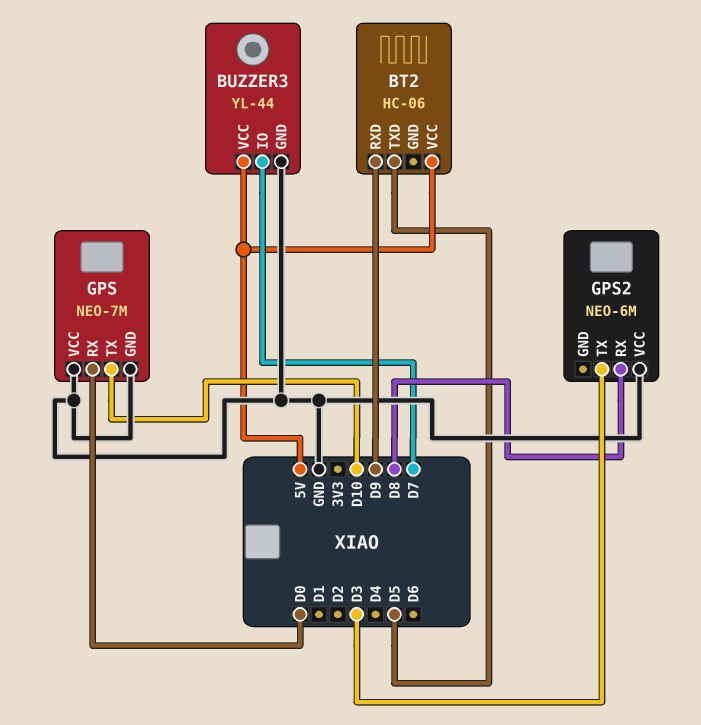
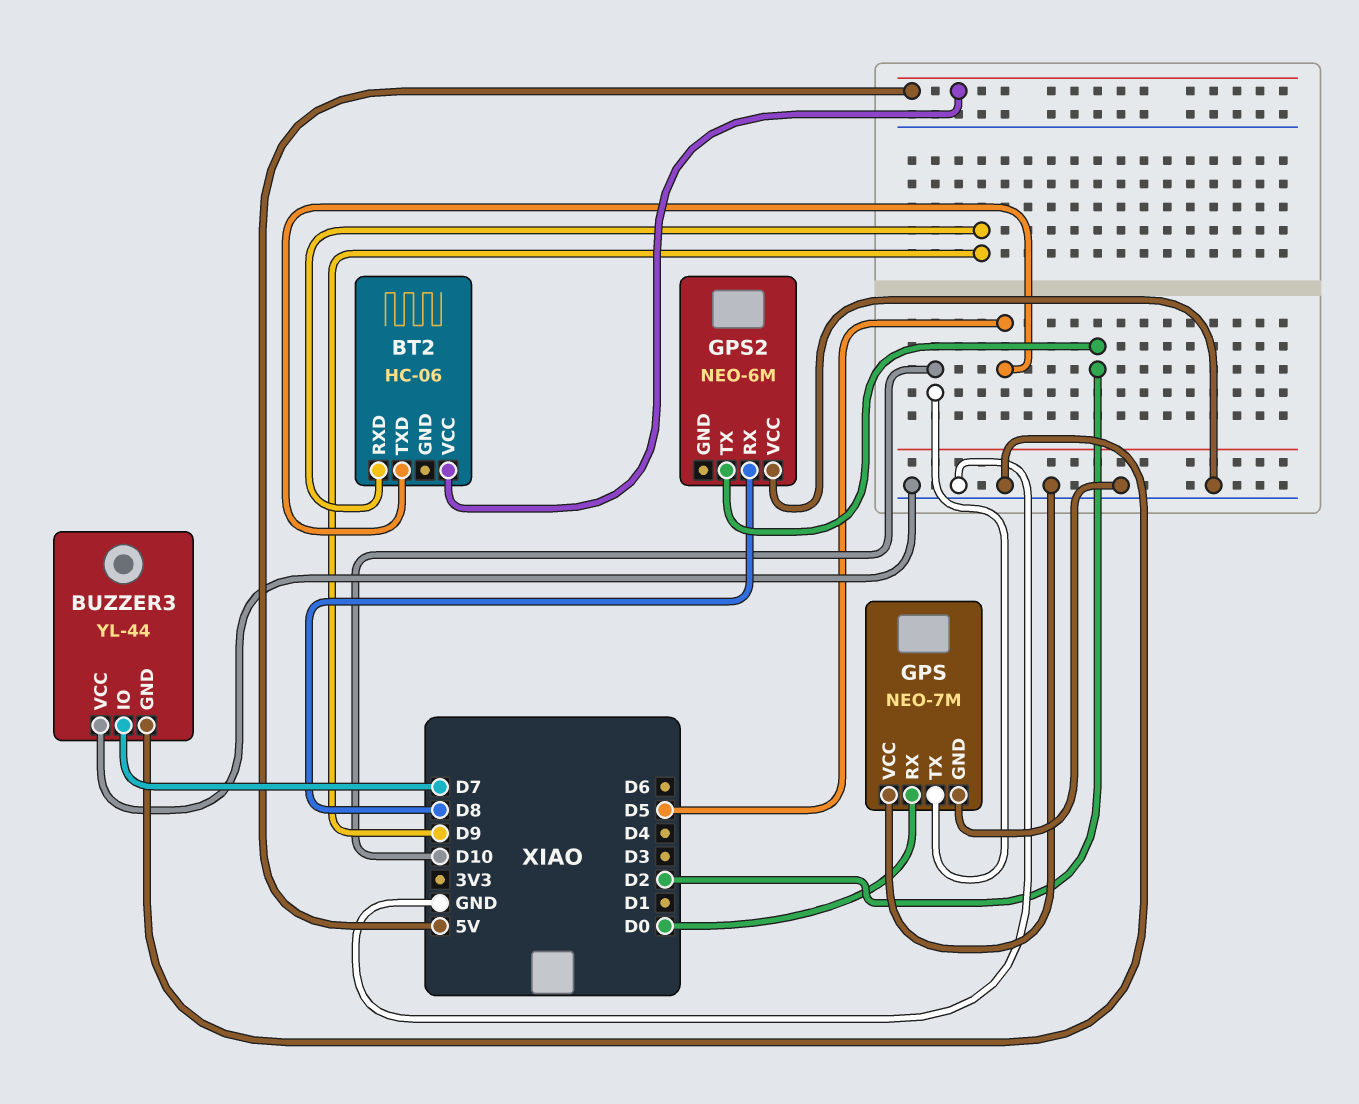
BUZZER3 pin VCC: 5V -> GND
GPS2 pin TX: D3 -> D2

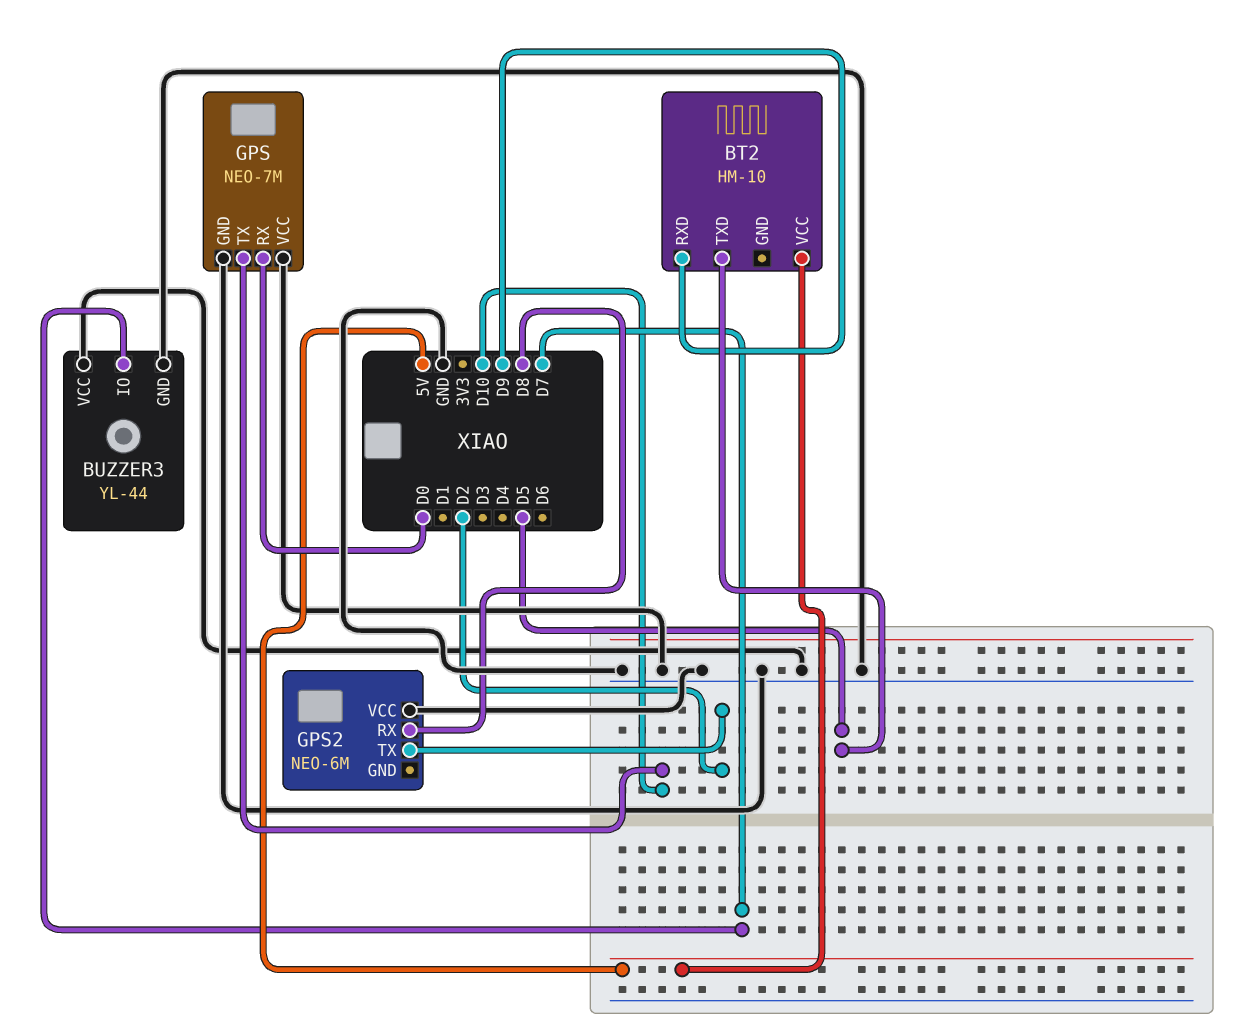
BT2: HC-06 -> HM-10

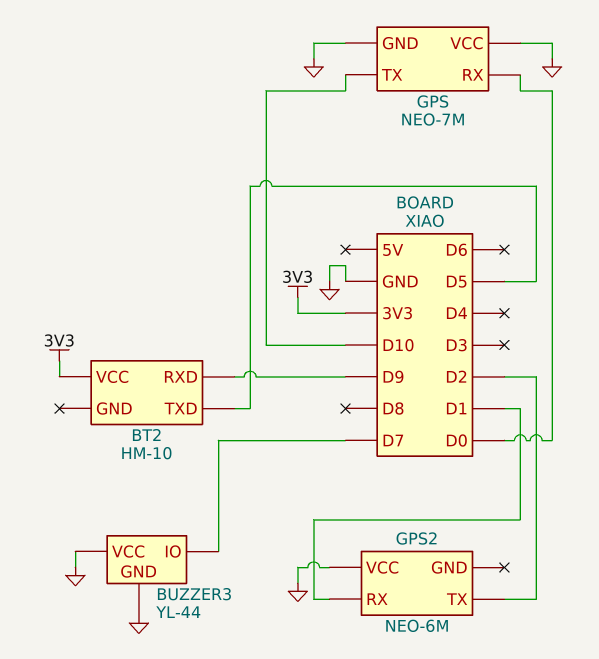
BT2 pin VCC: 5V -> 3V3
GPS2 pin RX: D8 -> D1

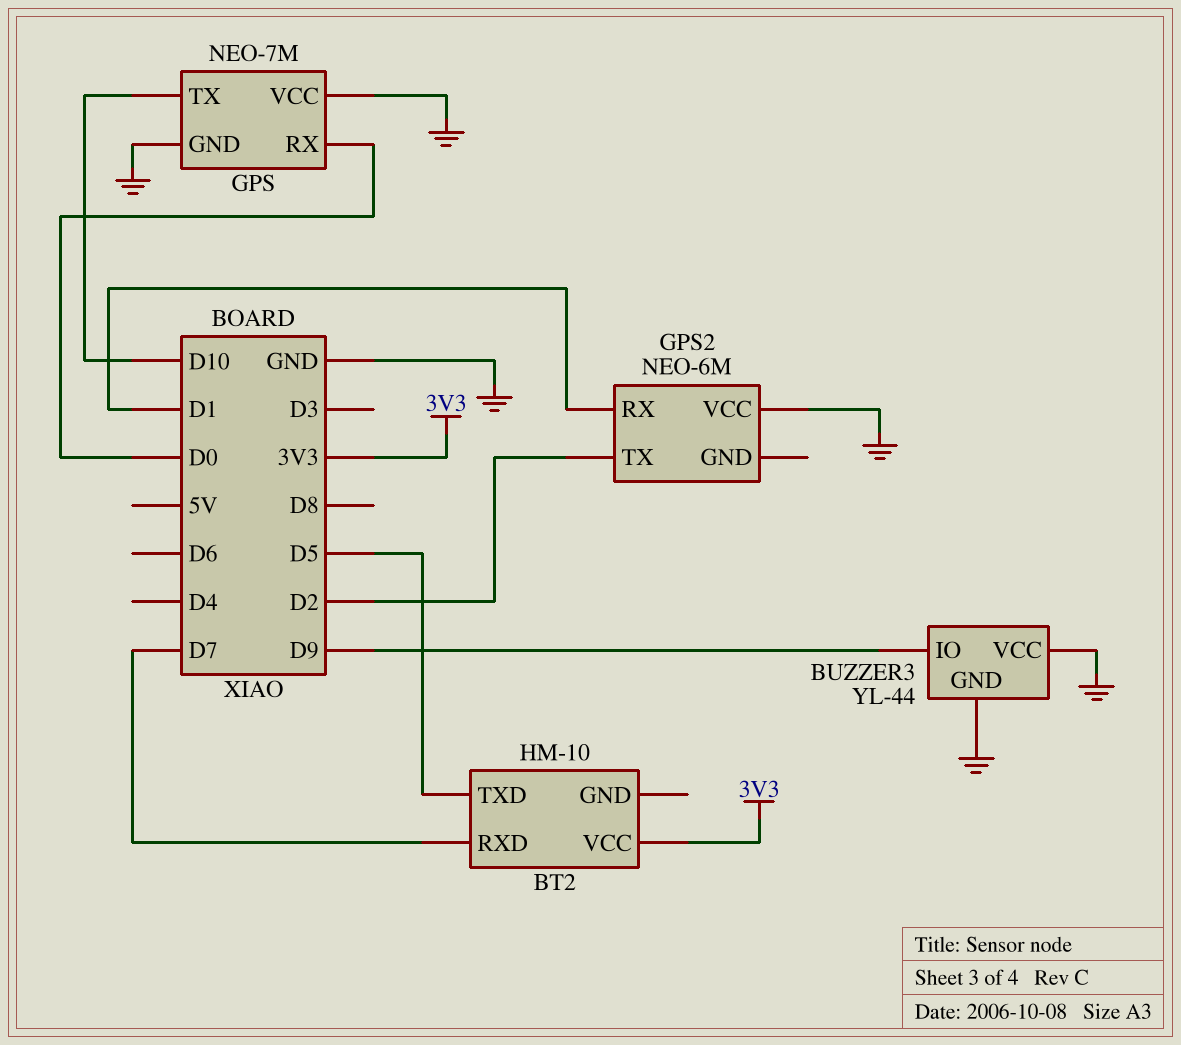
BT2 pin RXD: D9 -> D7
BUZZER3 pin IO: D7 -> D9

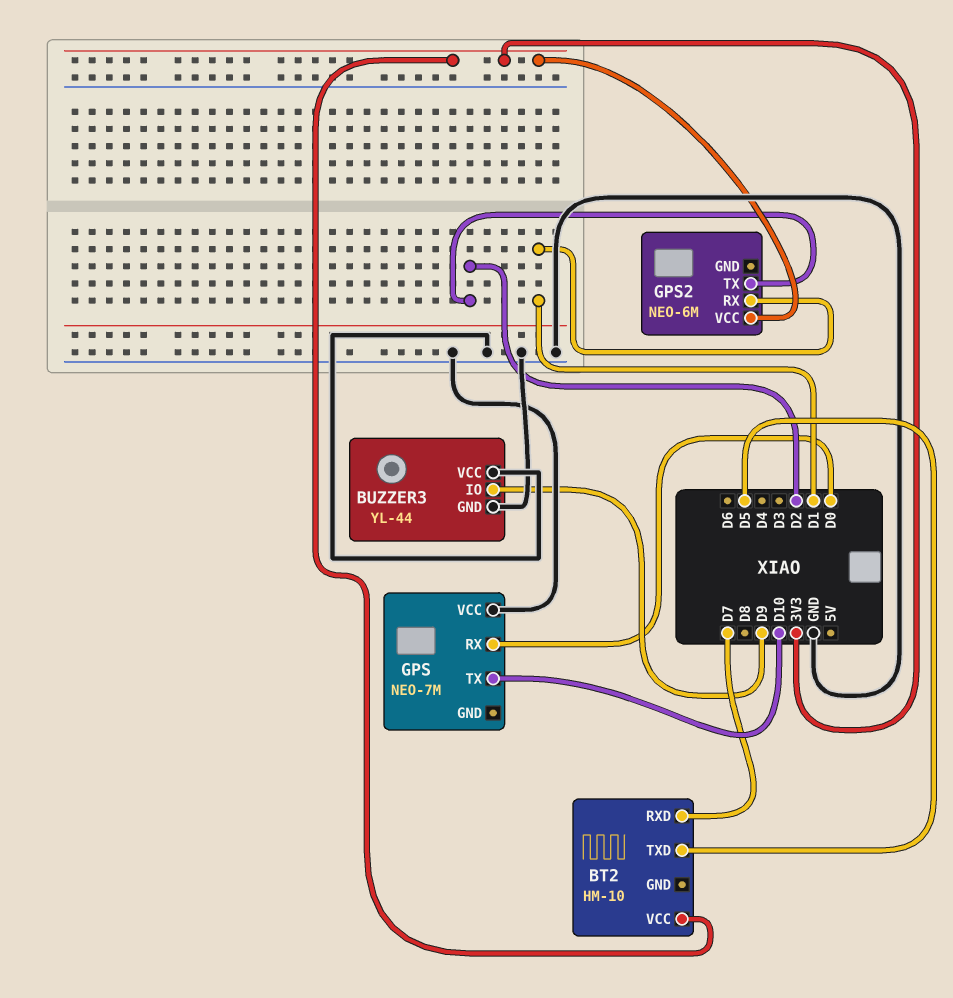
GPS pin GND: GND -> none
GPS2 pin VCC: GND -> 3V3

